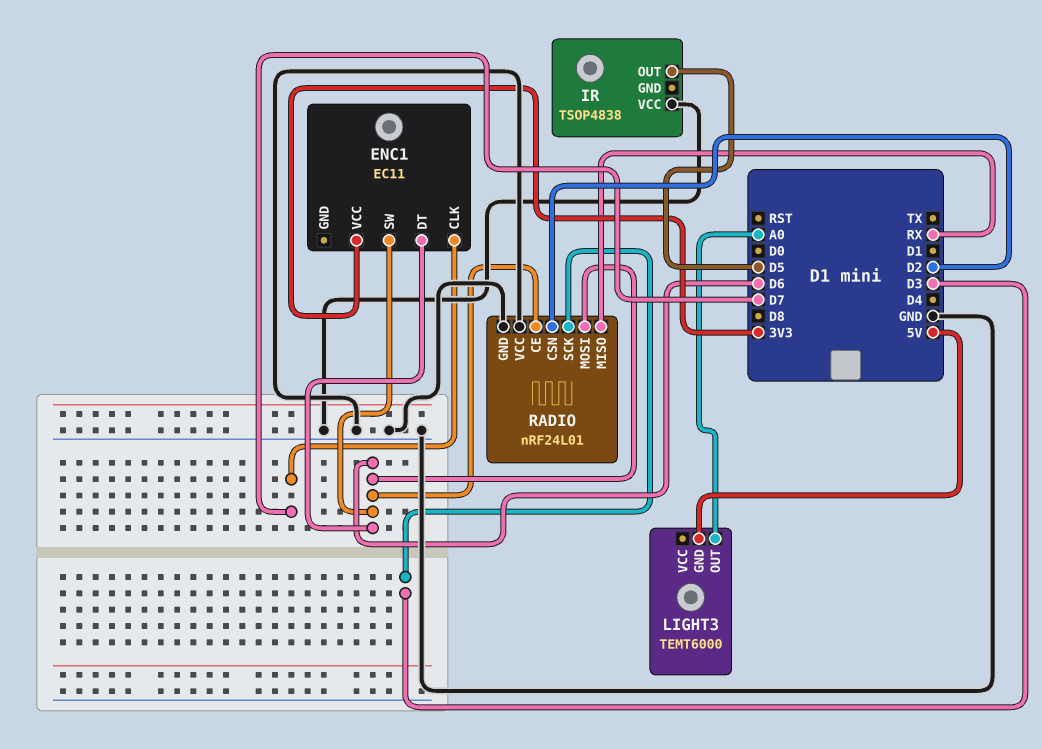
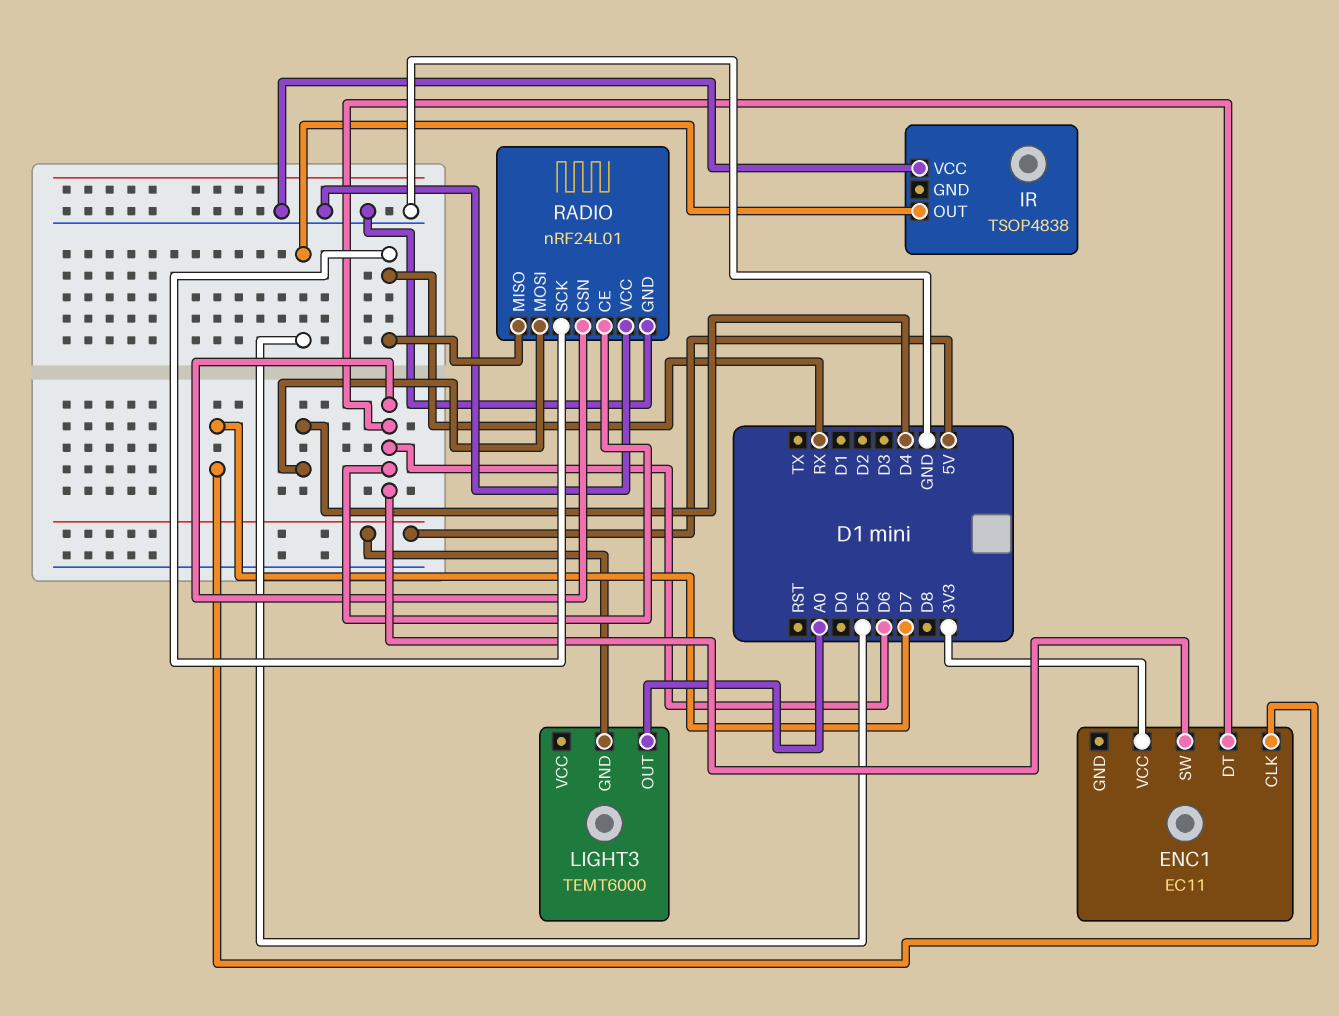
RADIO pin CSN: D2 -> D6
RADIO pin MOSI: D6 -> D4
RADIO pin SCK: D3 -> RX

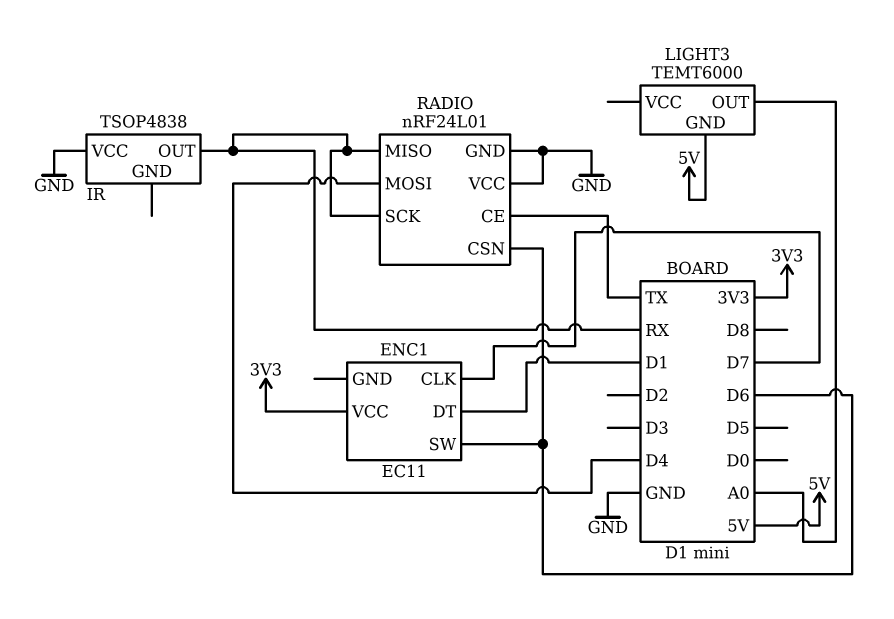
ENC1 pin DT: D6 -> D1
IR pin OUT: D5 -> RX
RADIO pin CE: D6 -> TX

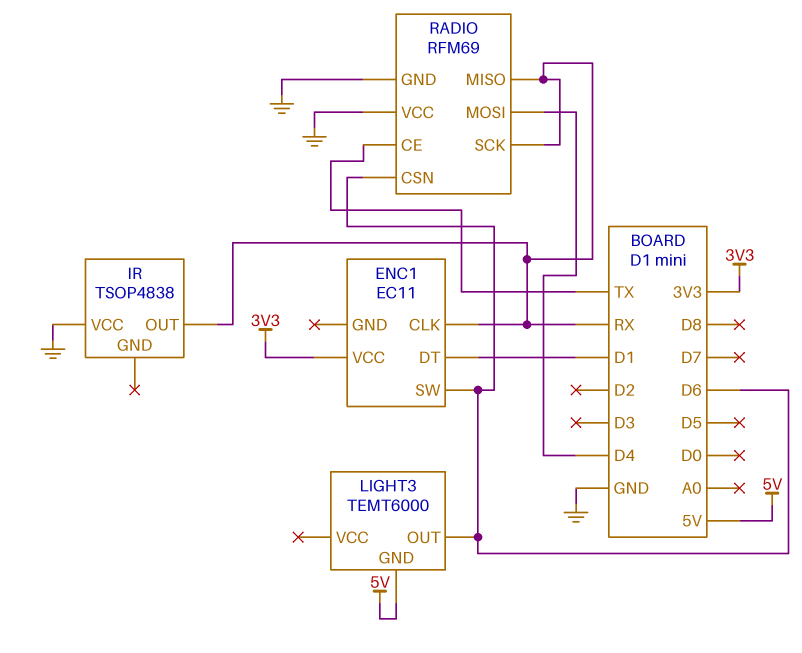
ENC1 pin CLK: D7 -> RX
LIGHT3 pin OUT: A0 -> D6
RADIO: nRF24L01 -> RFM69

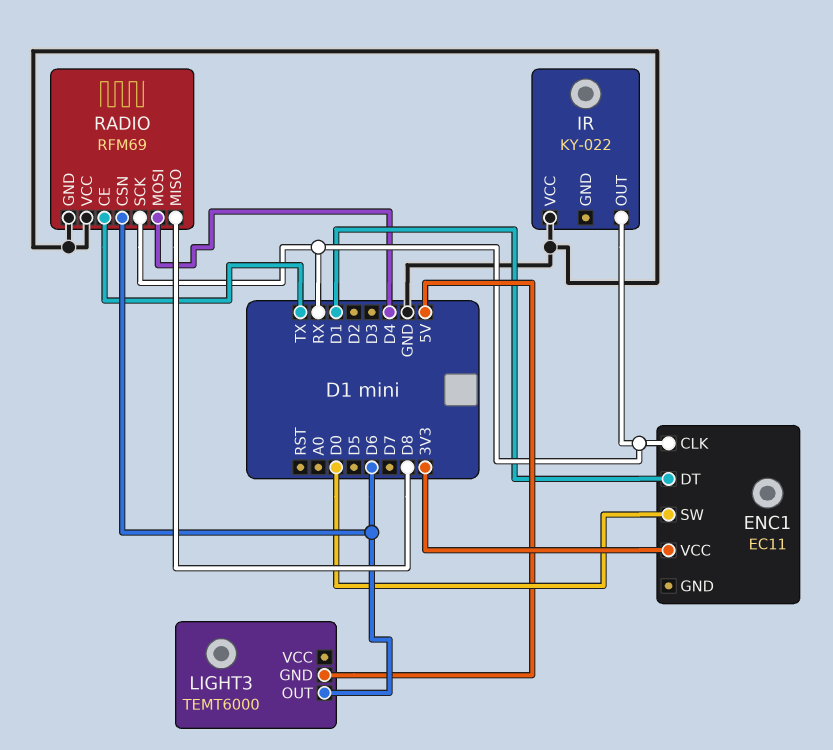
ENC1 pin SW: D6 -> D0
IR: TSOP4838 -> KY-022
RADIO pin MISO: RX -> D8

